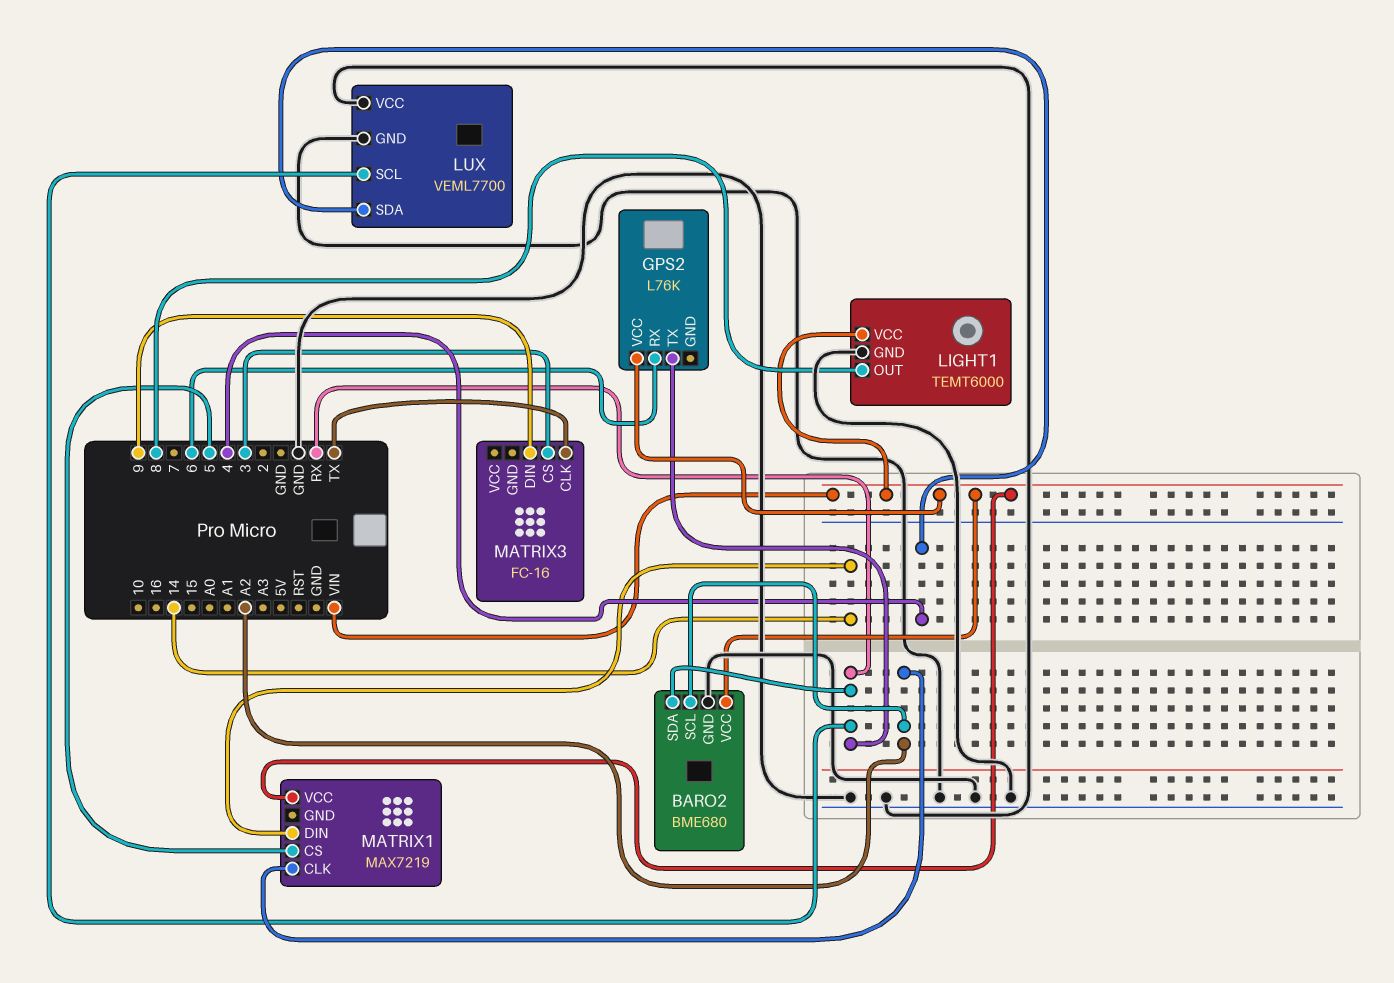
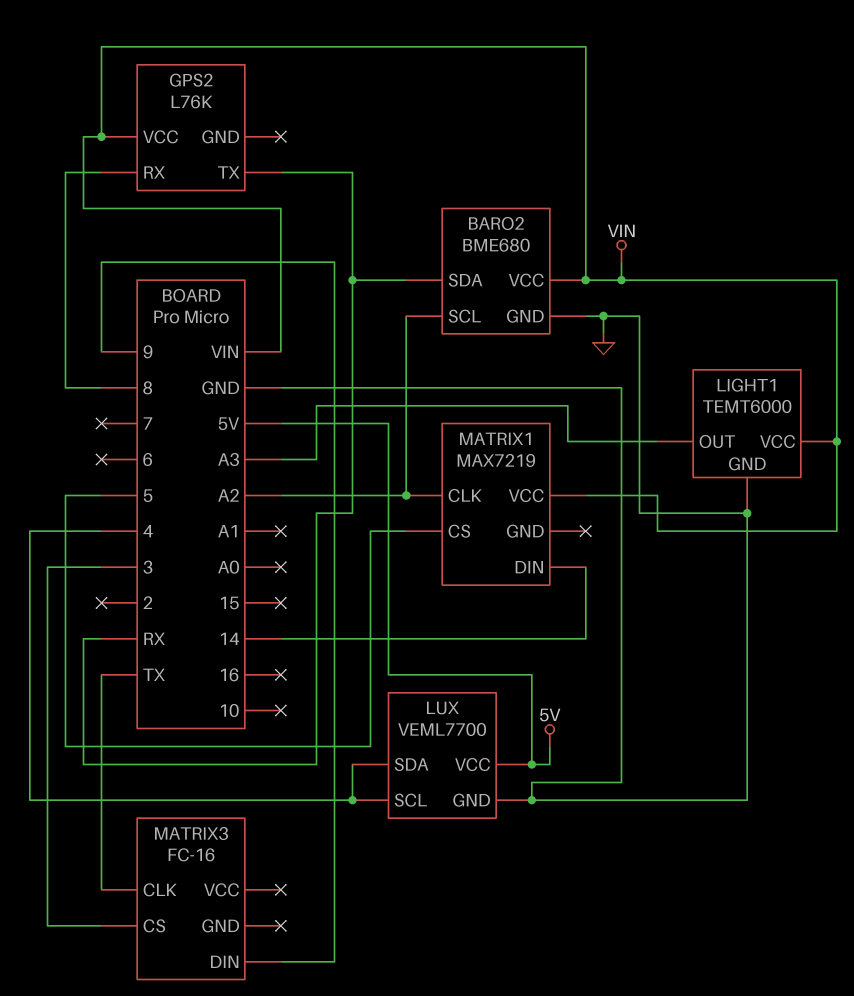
GPS2 pin RX: 6 -> 8
LIGHT1 pin OUT: 8 -> A3
LUX pin SCL: RX -> 4
LUX pin VCC: GND -> 5V

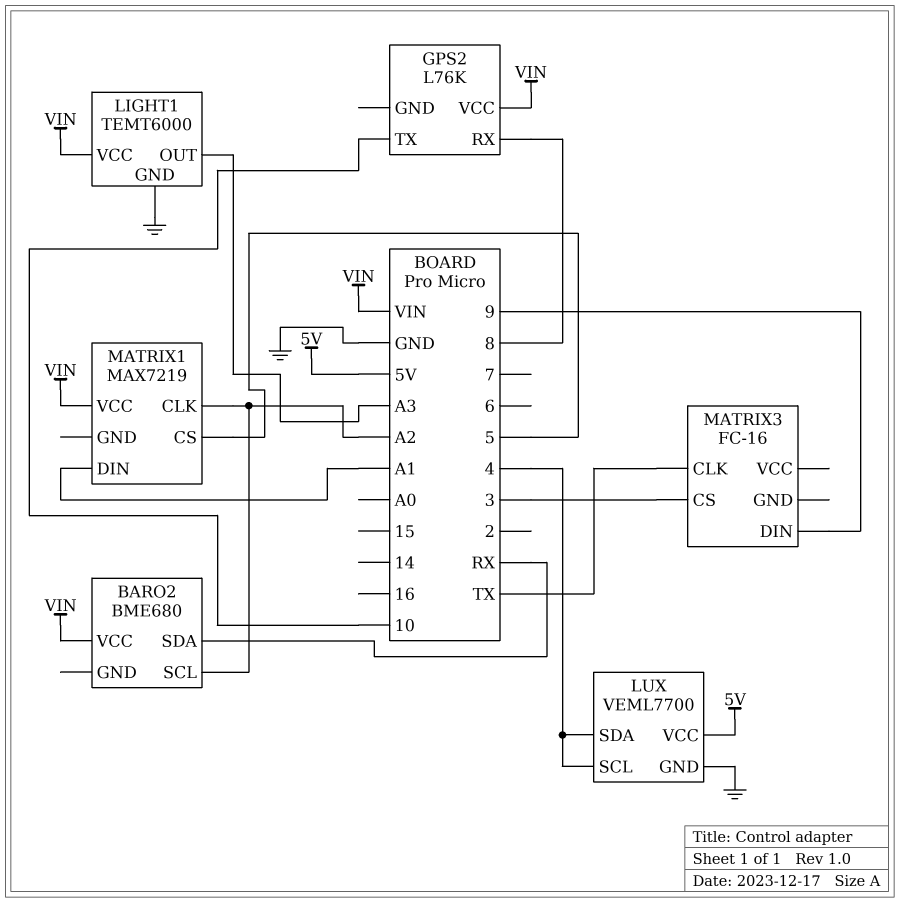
BARO2 pin GND: GND -> none
GPS2 pin TX: RX -> 10
MATRIX1 pin DIN: 14 -> A1

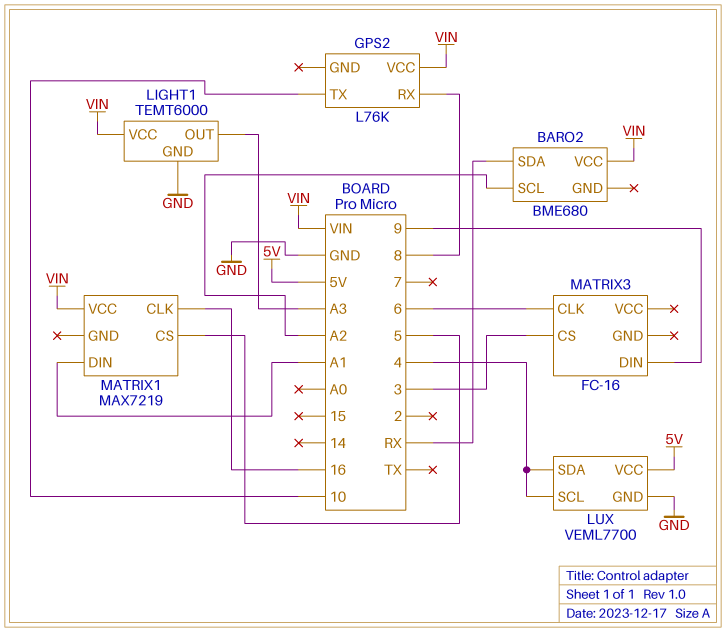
MATRIX1 pin CLK: A2 -> 16
MATRIX3 pin CLK: TX -> 6

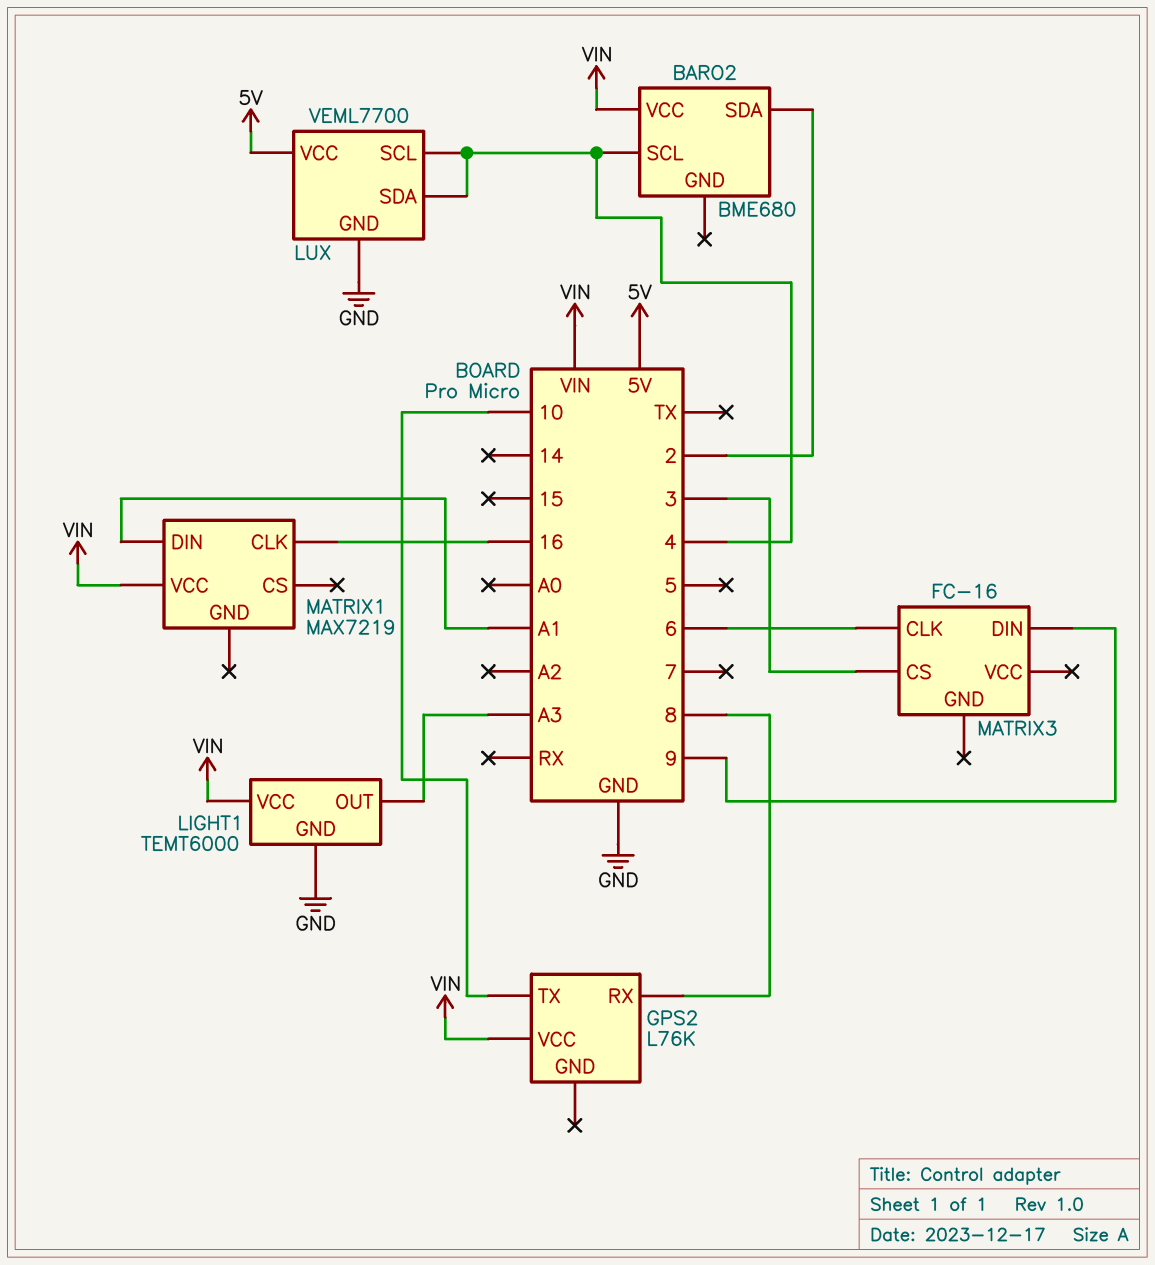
BARO2 pin SCL: A2 -> 4
BARO2 pin SDA: RX -> 2
MATRIX1 pin CS: 5 -> none

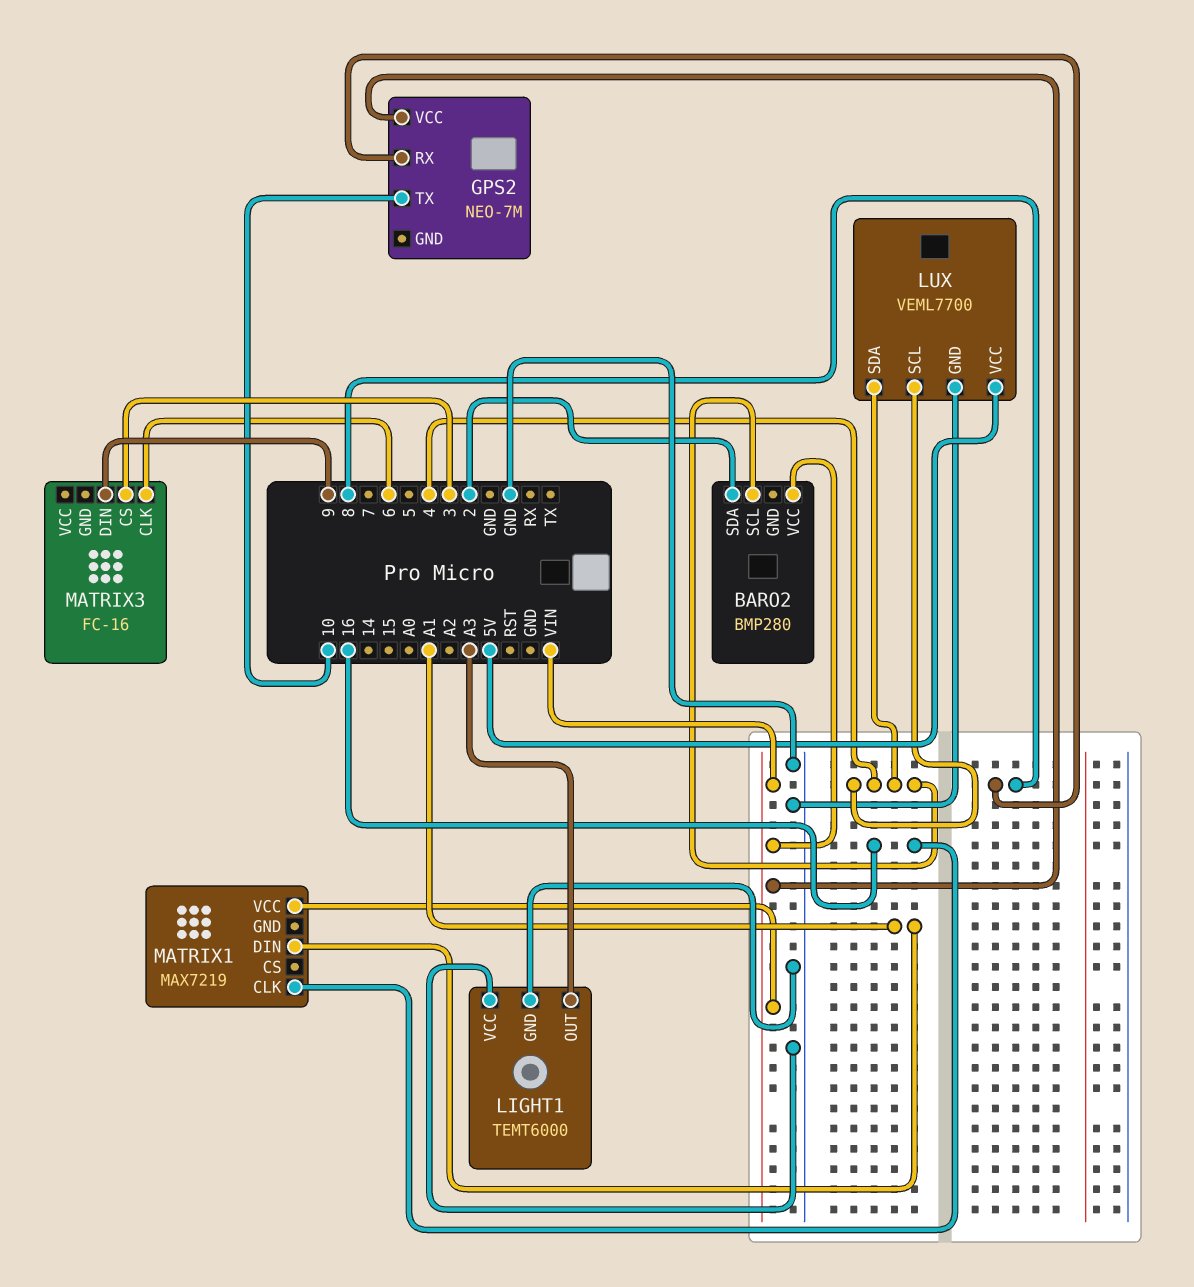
BARO2: BME680 -> BMP280
GPS2: L76K -> NEO-7M
LIGHT1 pin VCC: VIN -> GND

